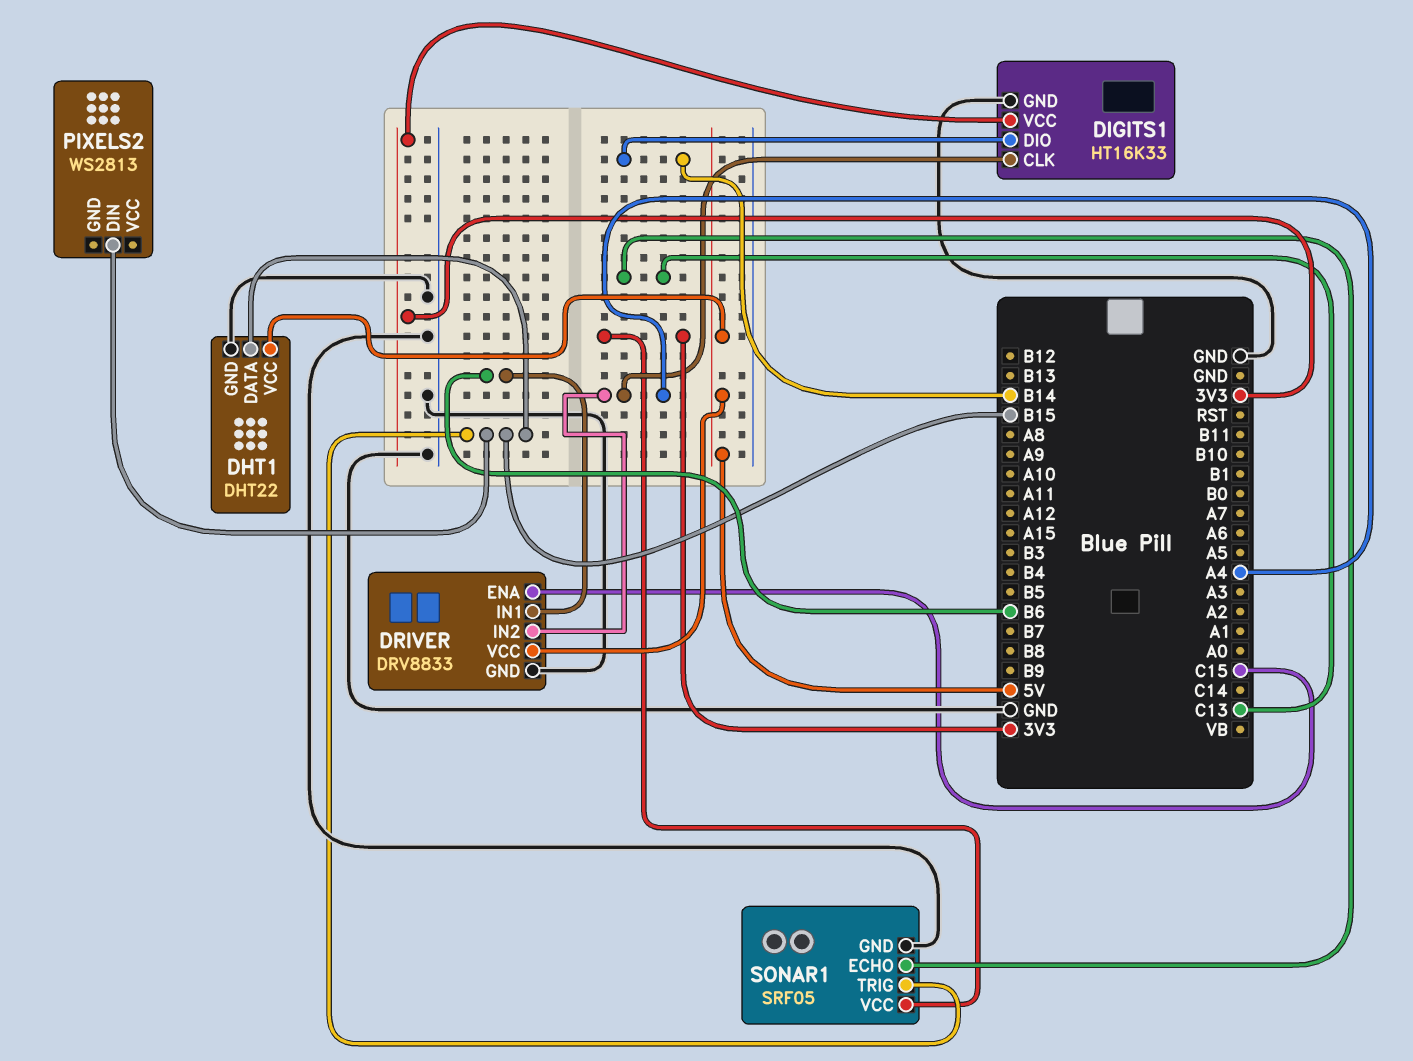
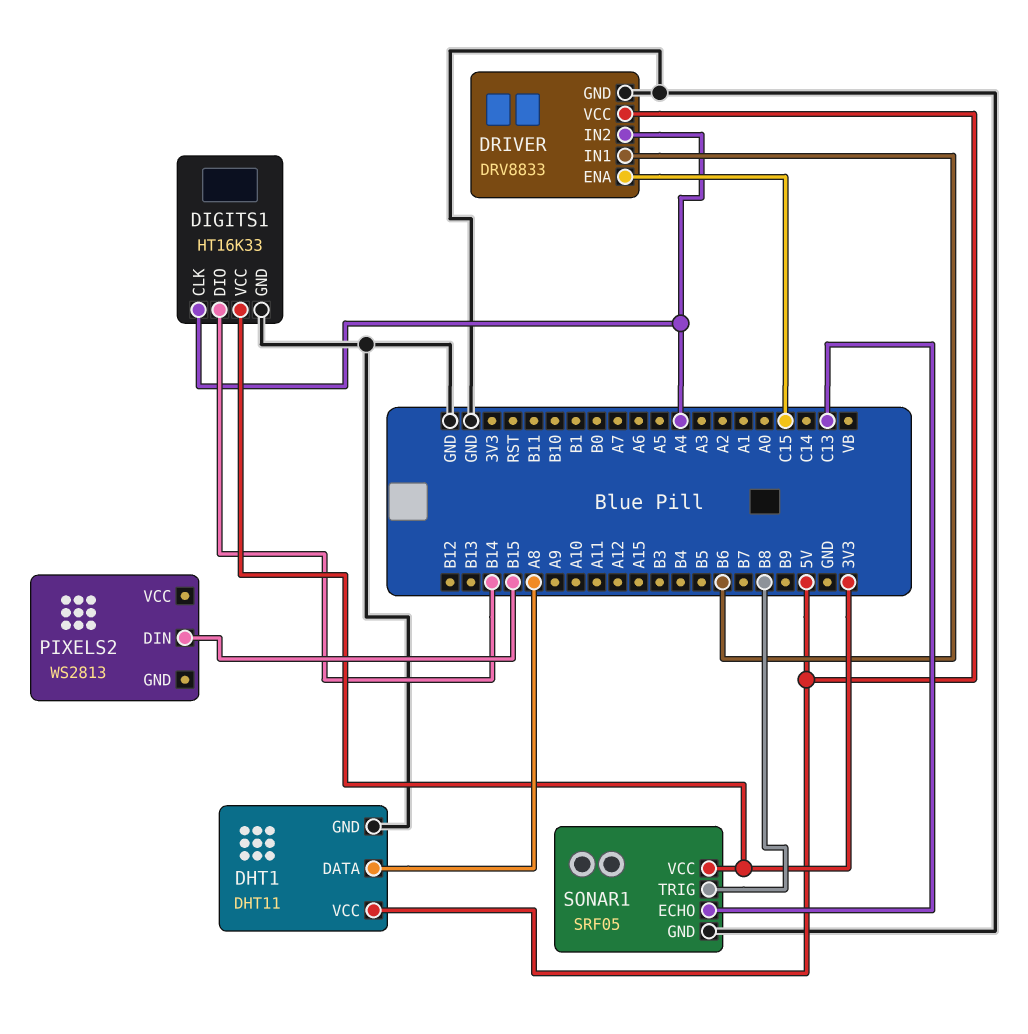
DHT1: DHT22 -> DHT11
DHT1 pin DATA: B15 -> A8
SONAR1 pin TRIG: B15 -> B8

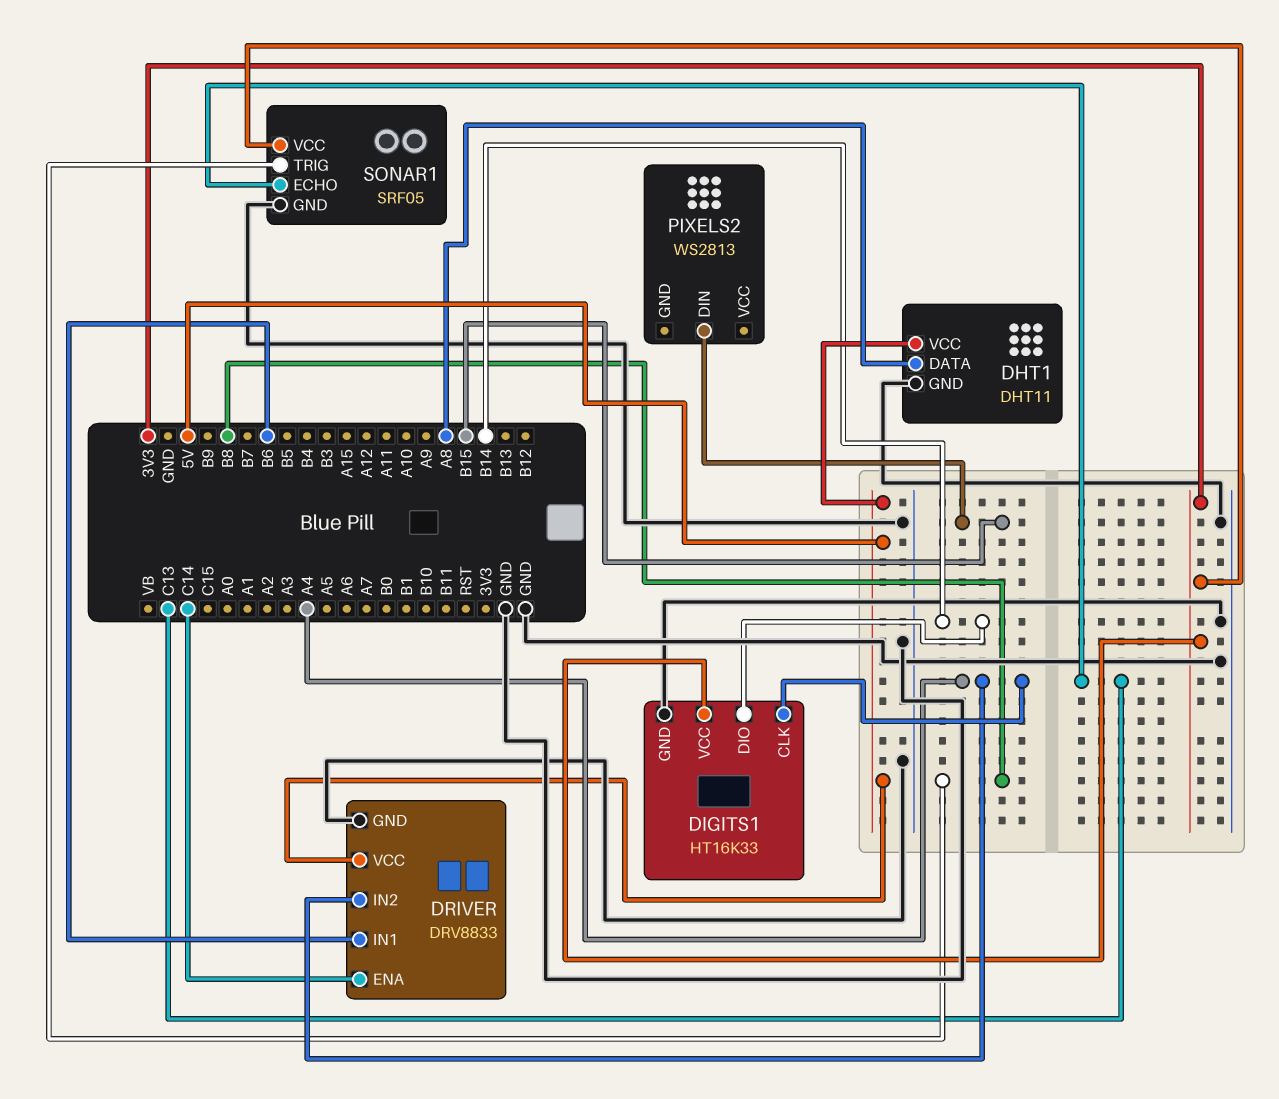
DRIVER pin ENA: C15 -> C14

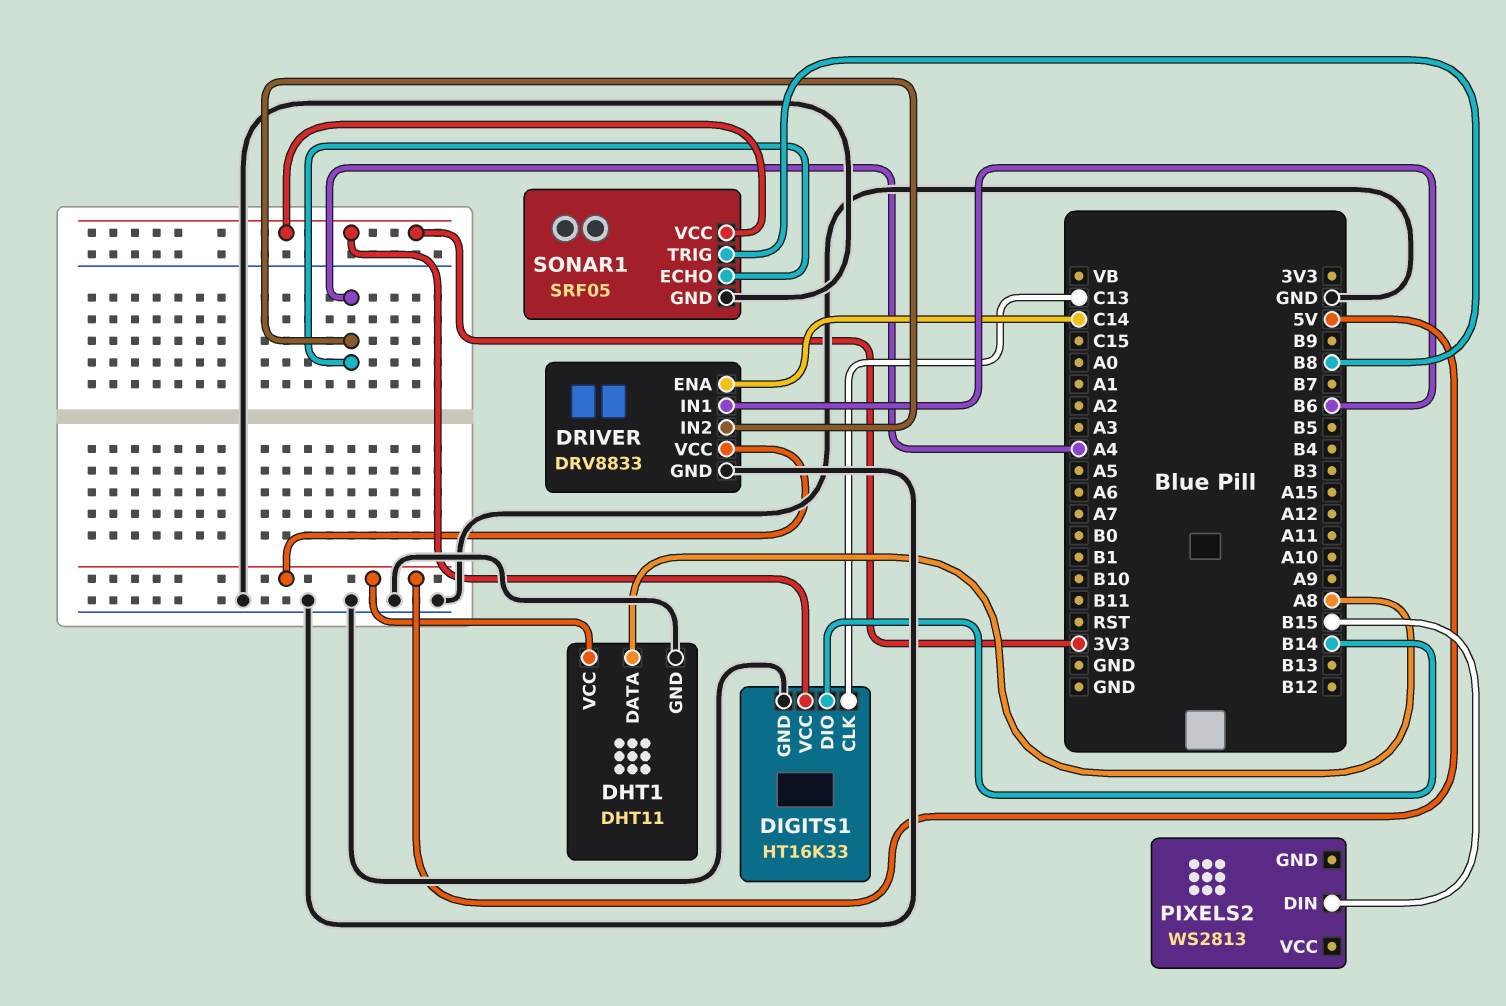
DIGITS1 pin CLK: A4 -> C13
SONAR1 pin ECHO: C13 -> A4

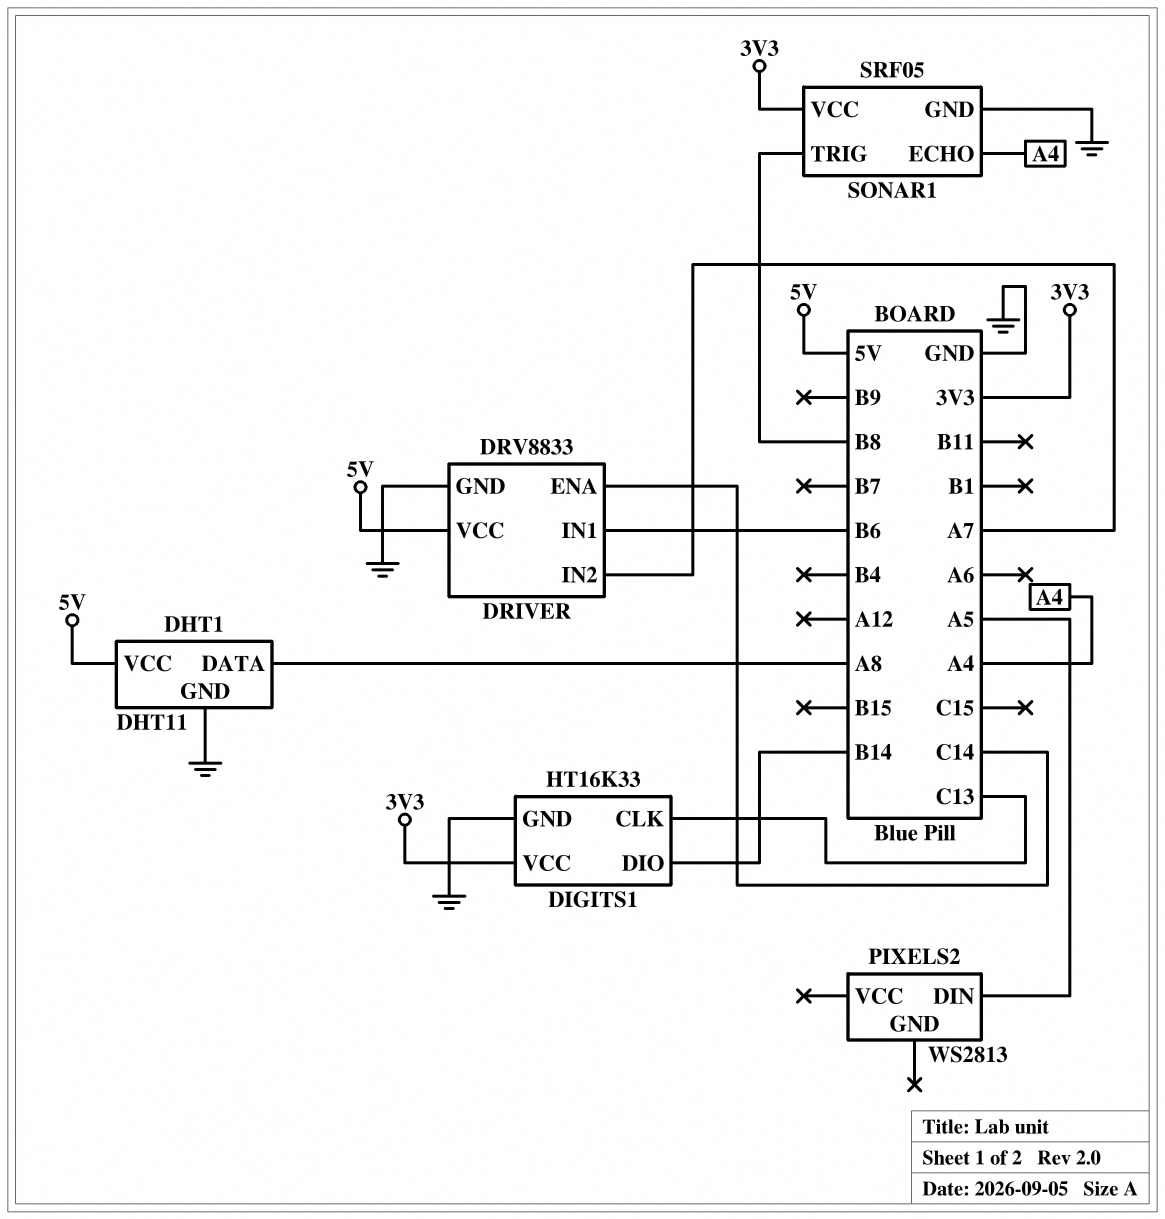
DRIVER pin IN2: A4 -> A7
PIXELS2 pin DIN: B15 -> A5

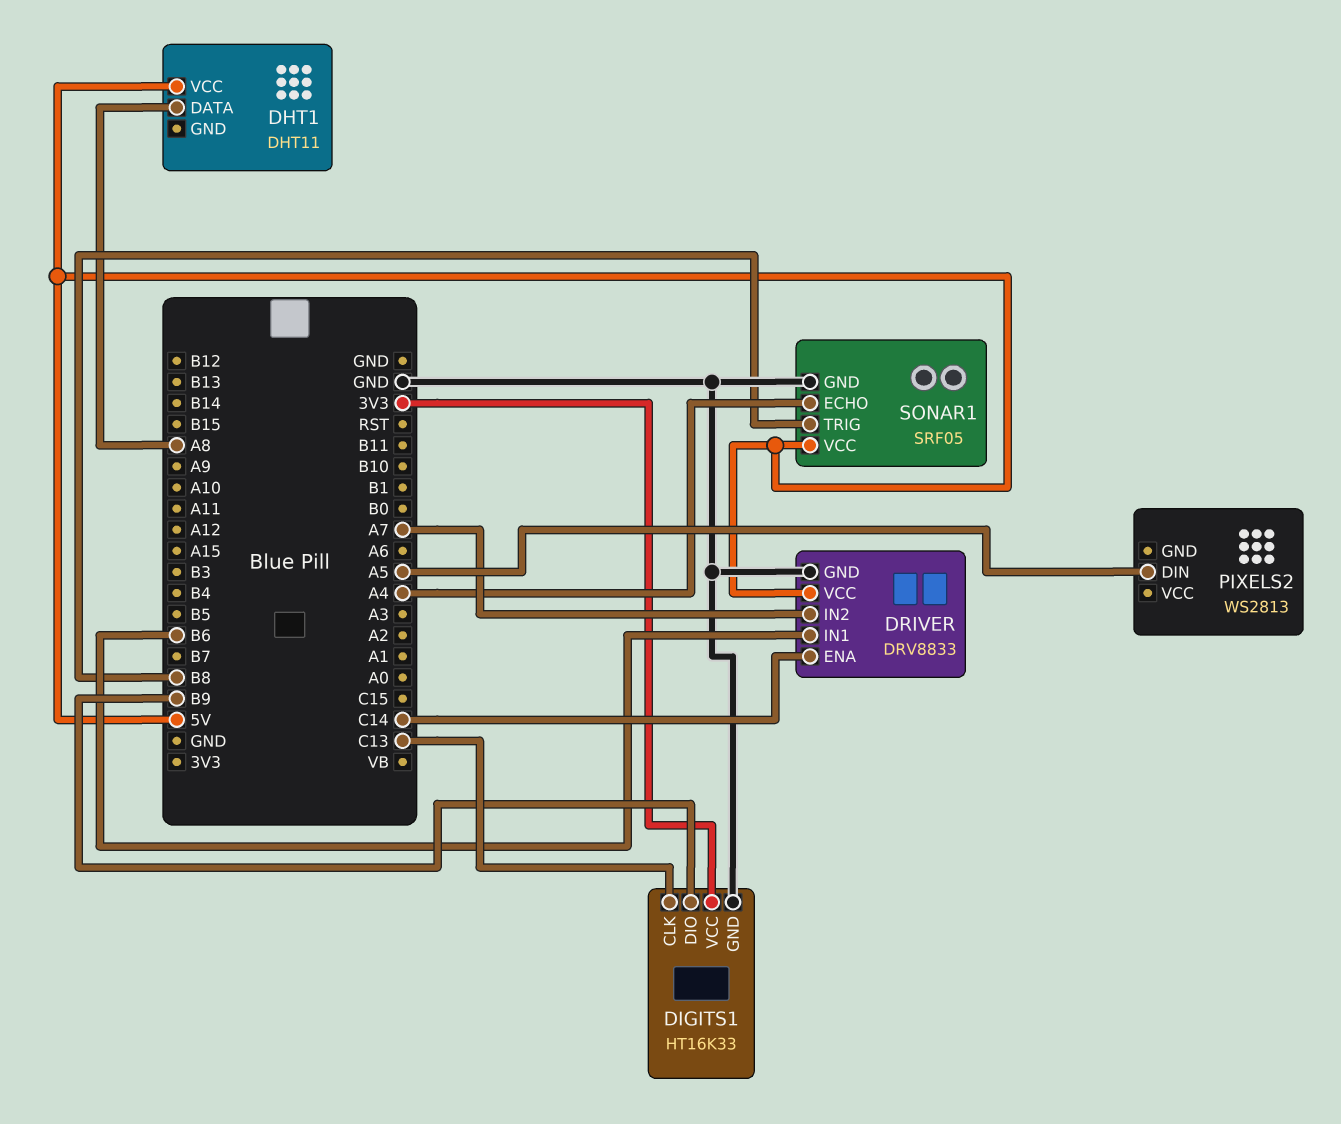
DHT1 pin GND: GND -> none
DIGITS1 pin DIO: B14 -> B9
SONAR1 pin VCC: 3V3 -> 5V

